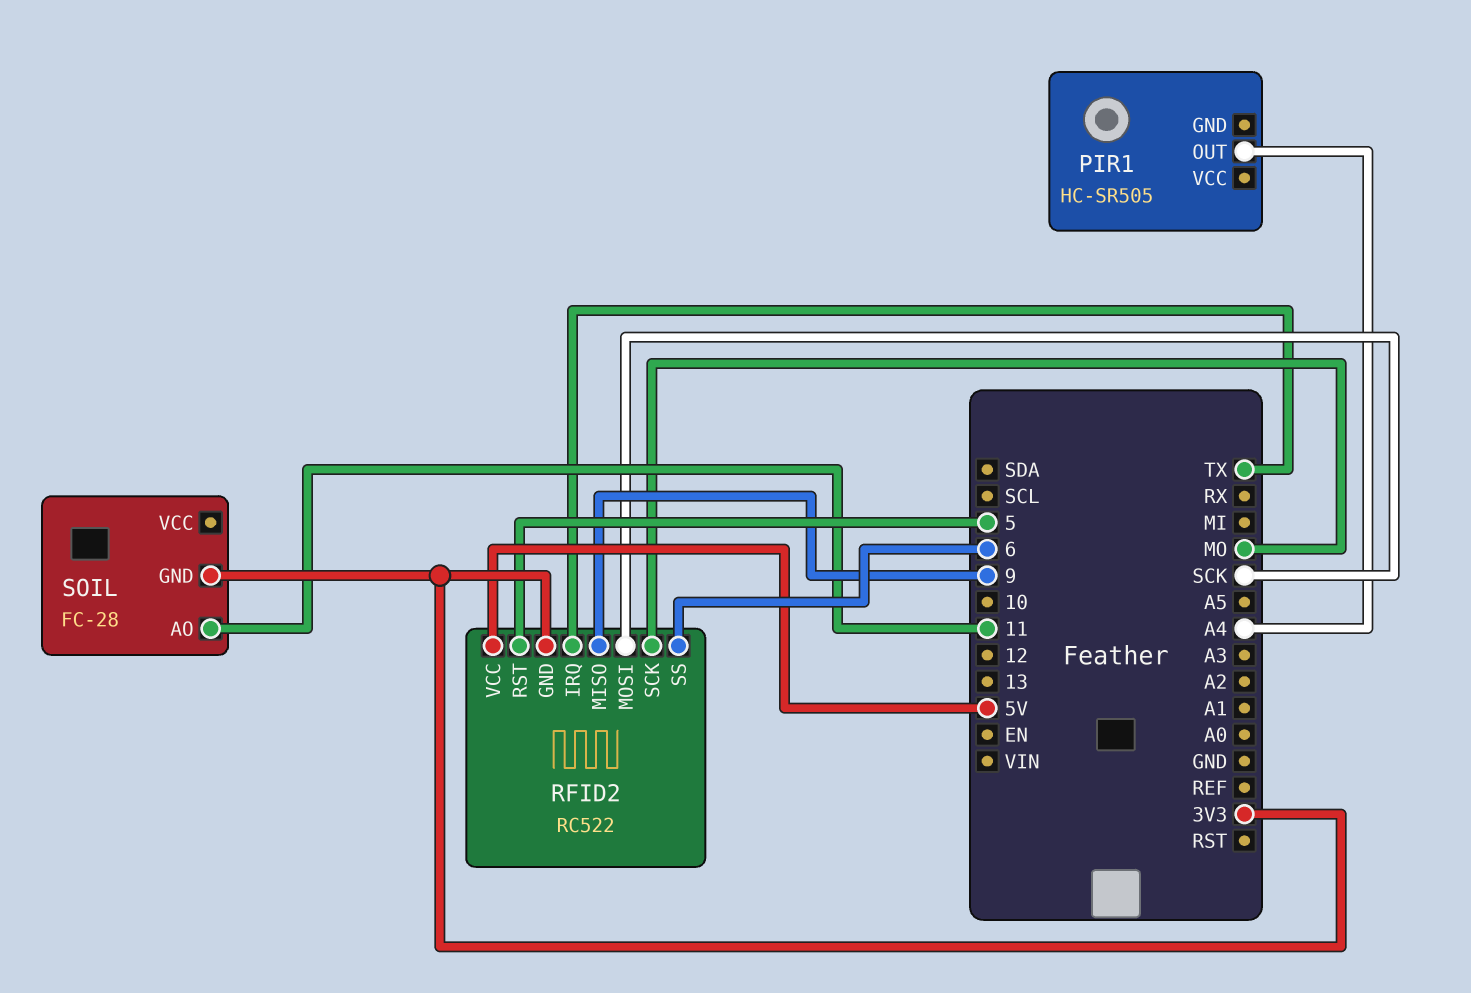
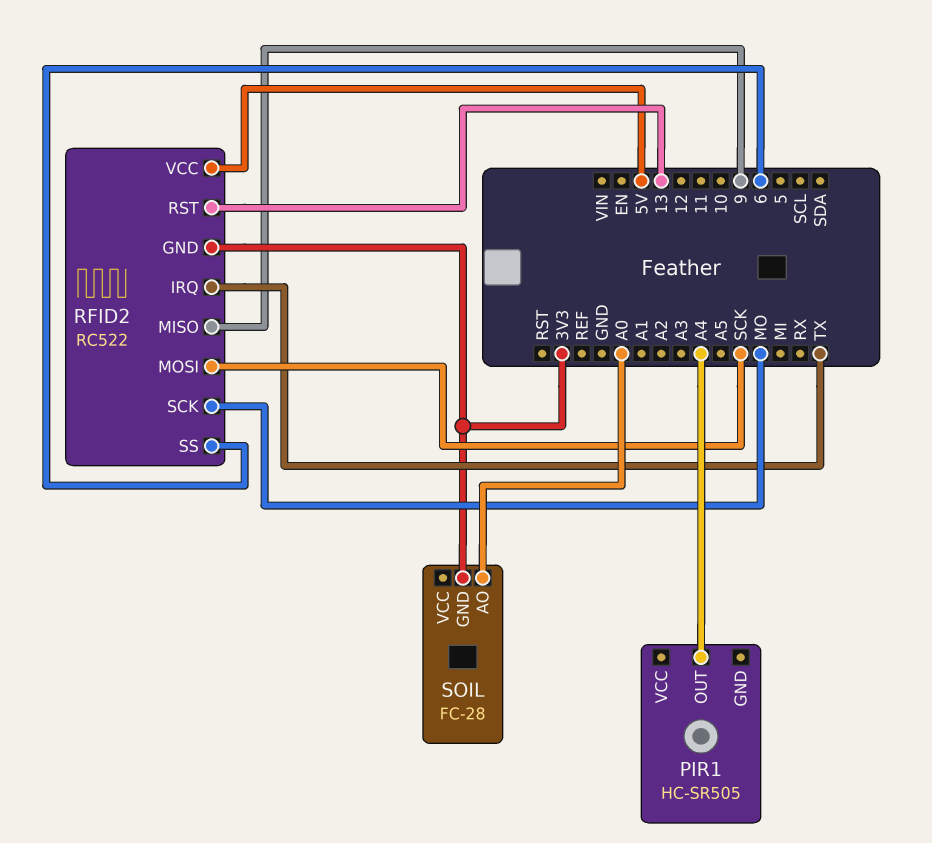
RFID2 pin RST: 5 -> 13
SOIL pin AO: 11 -> A0

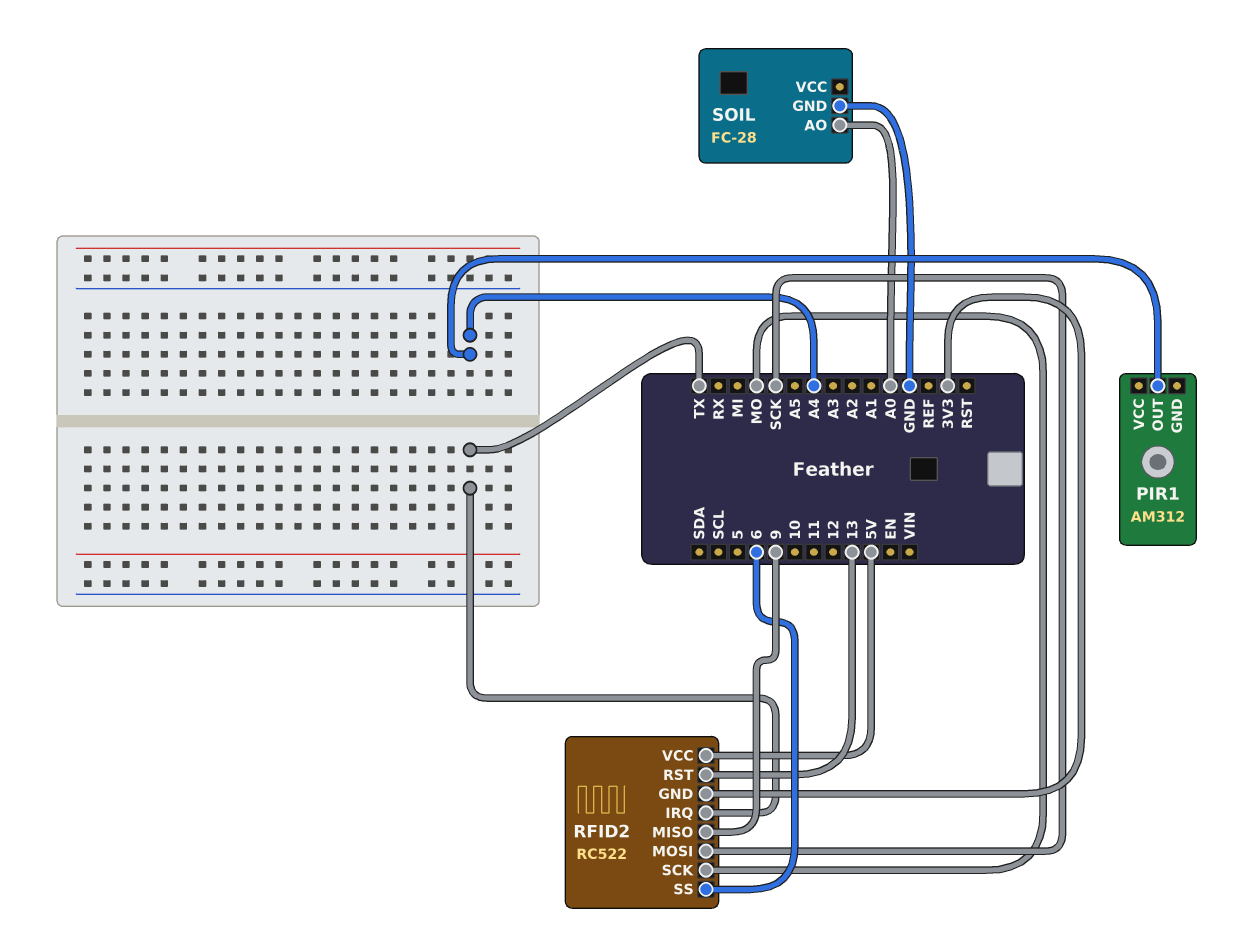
PIR1: HC-SR505 -> AM312
SOIL pin GND: 3V3 -> GND

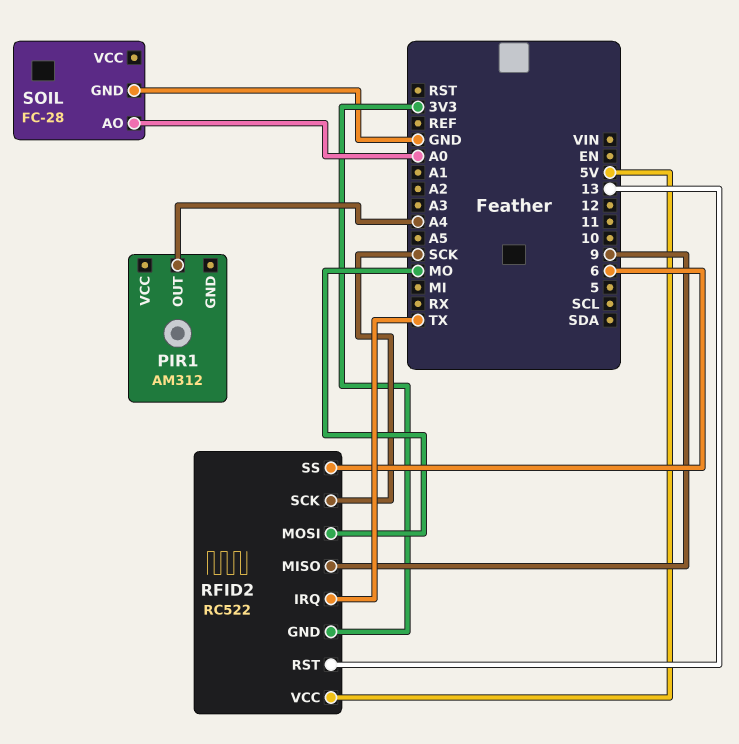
RFID2 pin MOSI: SCK -> MO
RFID2 pin SCK: MO -> SCK

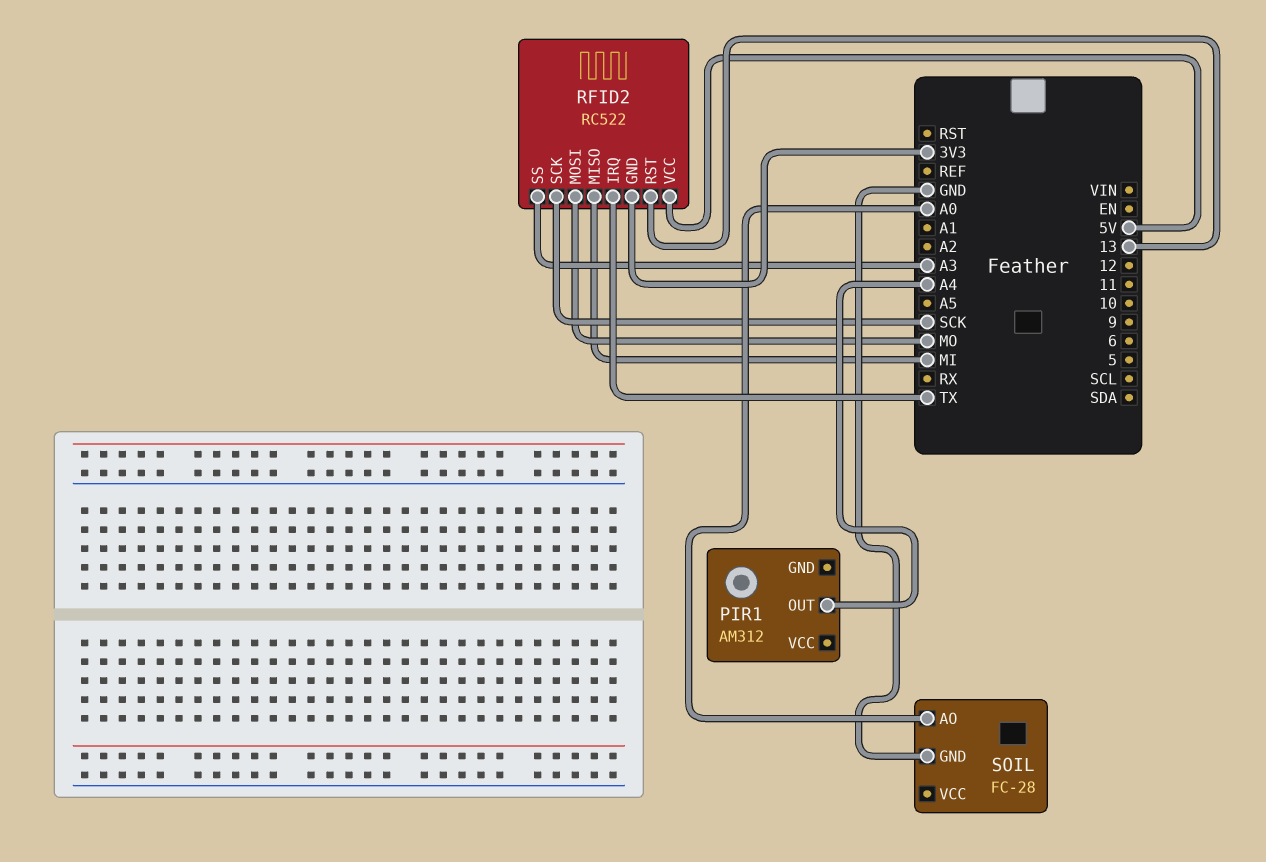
RFID2 pin MISO: 9 -> MI
RFID2 pin SS: 6 -> A3

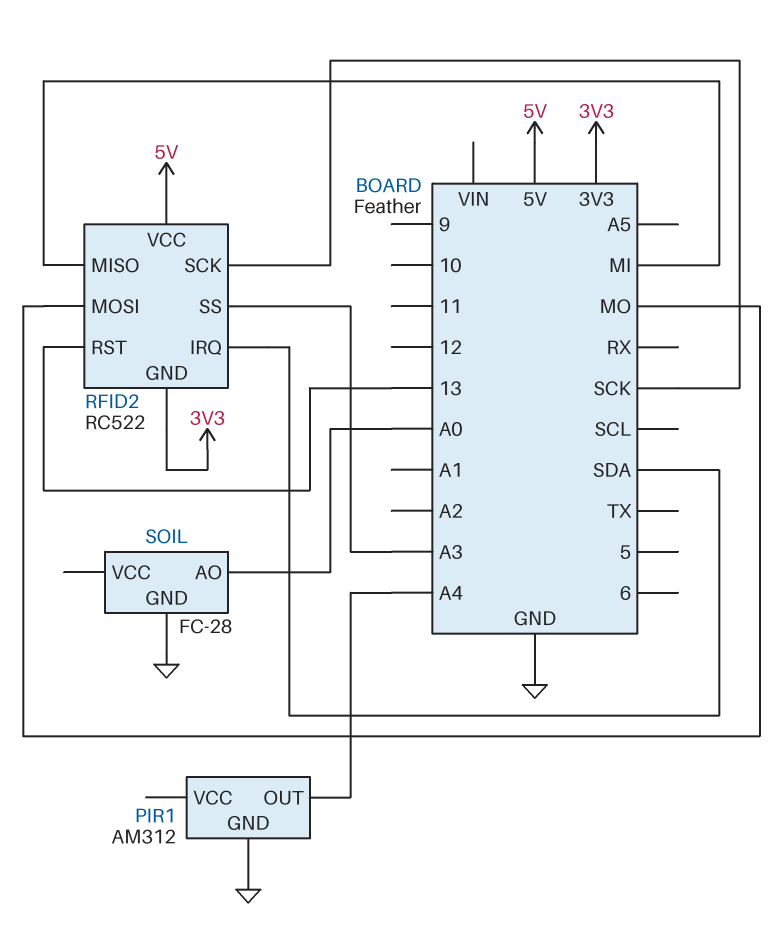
PIR1 pin GND: none -> GND
RFID2 pin IRQ: TX -> SDA

